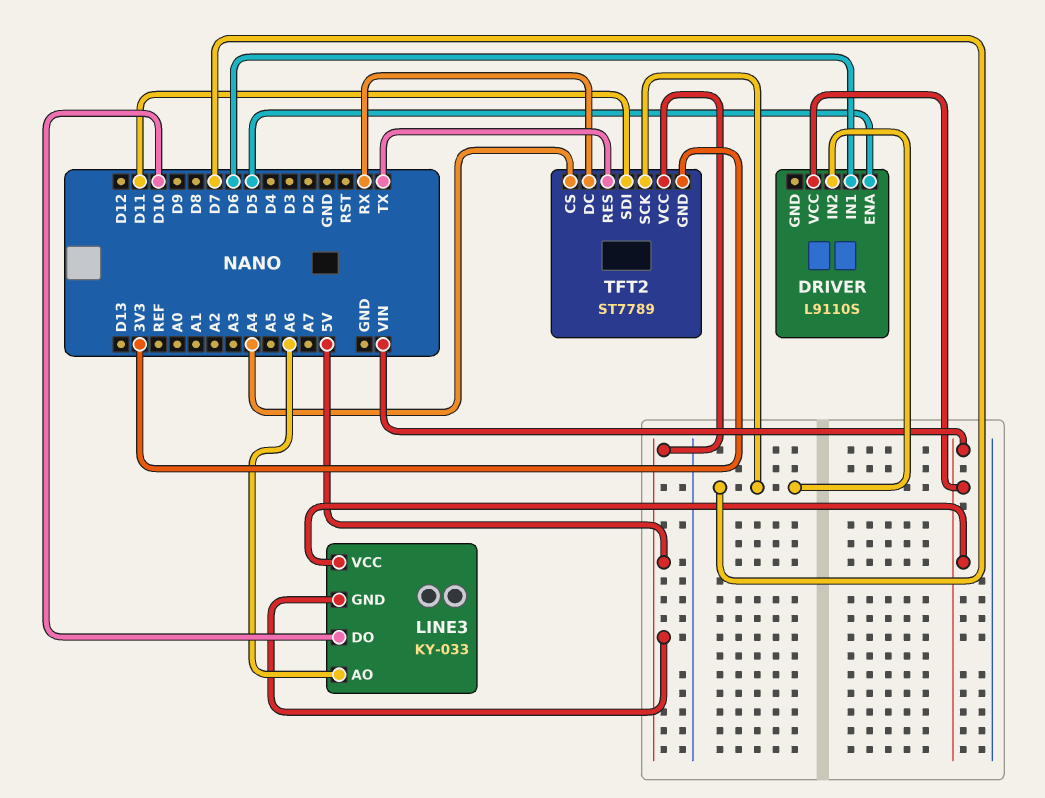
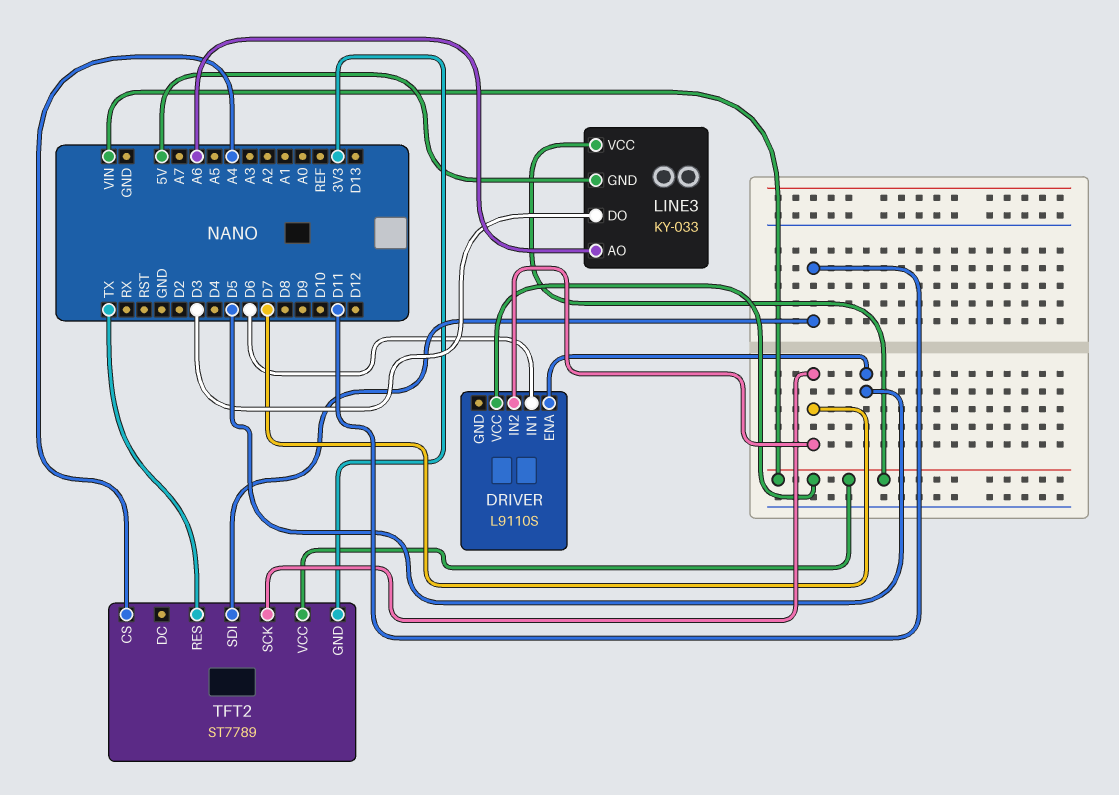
LINE3 pin DO: D10 -> D3
TFT2 pin DC: RX -> none
TFT2 pin VCC: 5V -> VIN

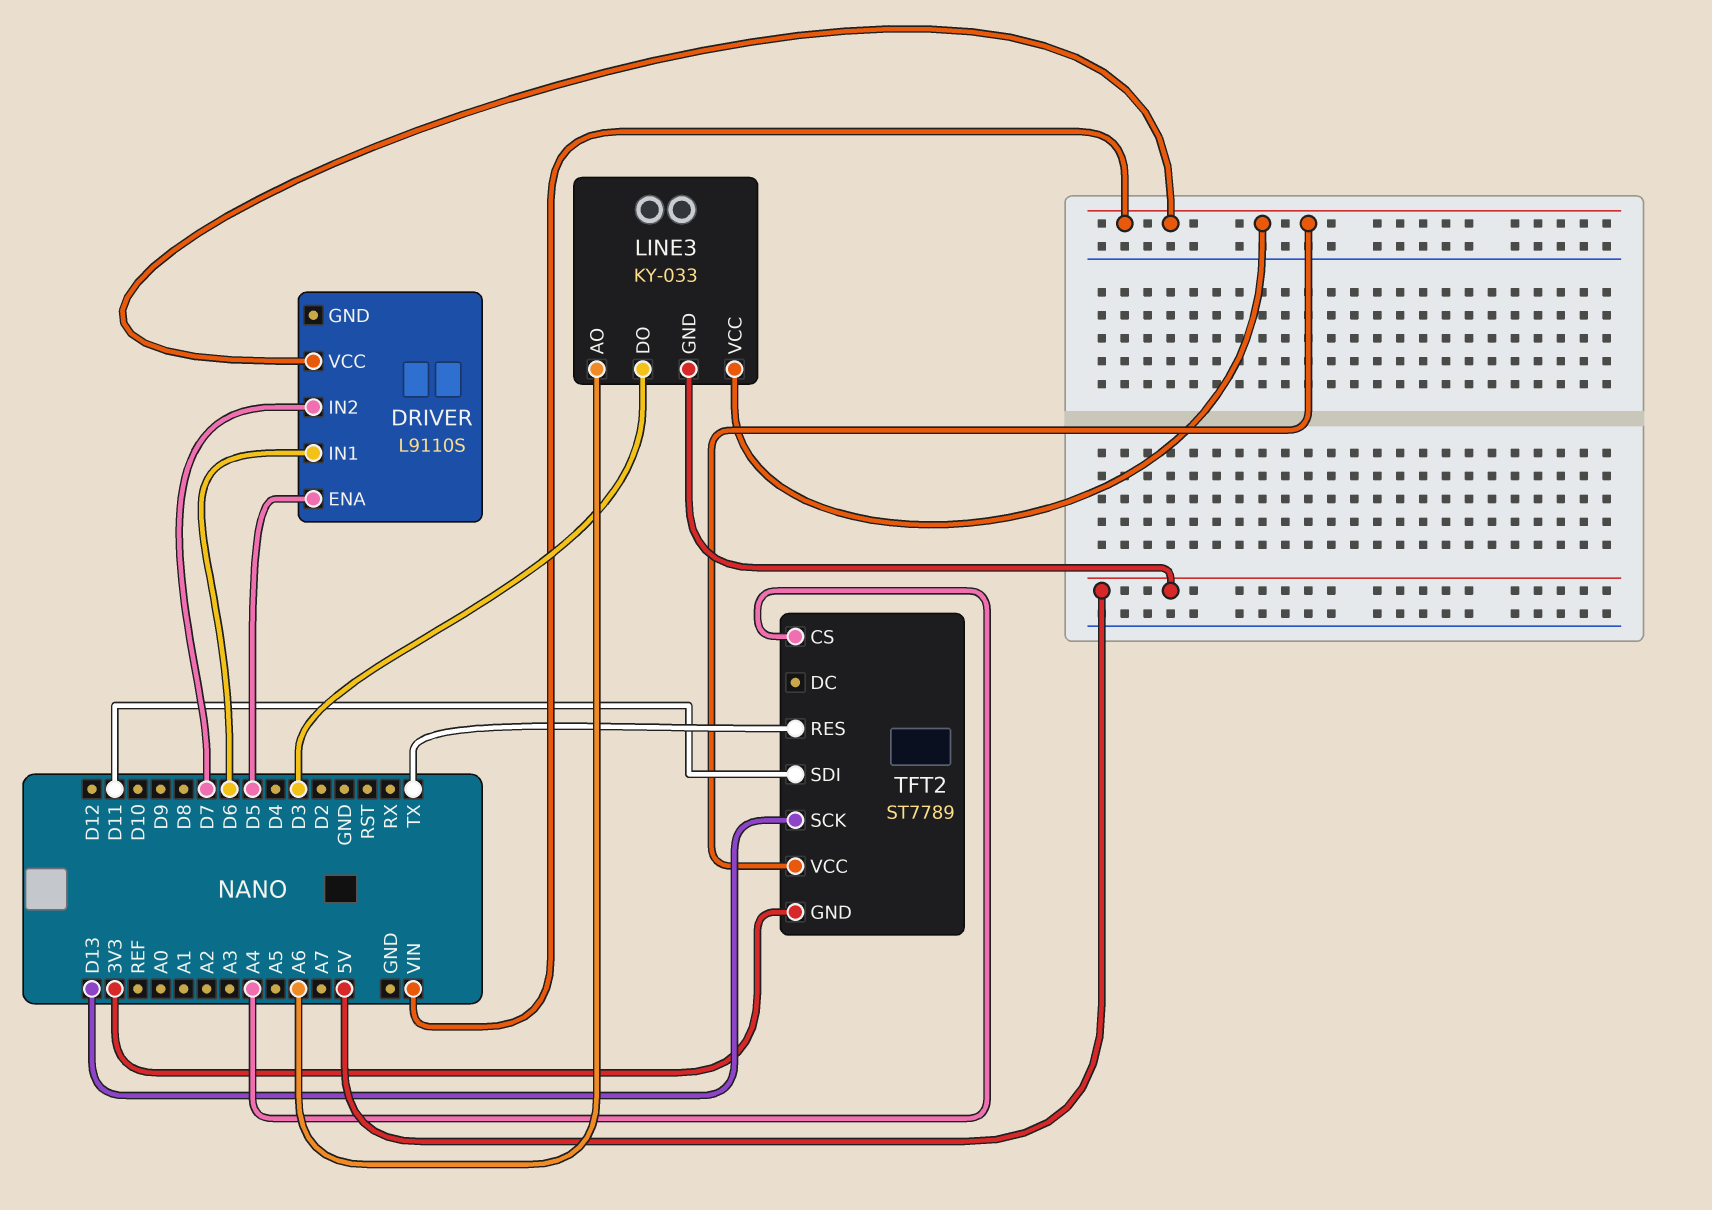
TFT2 pin SCK: D7 -> D13

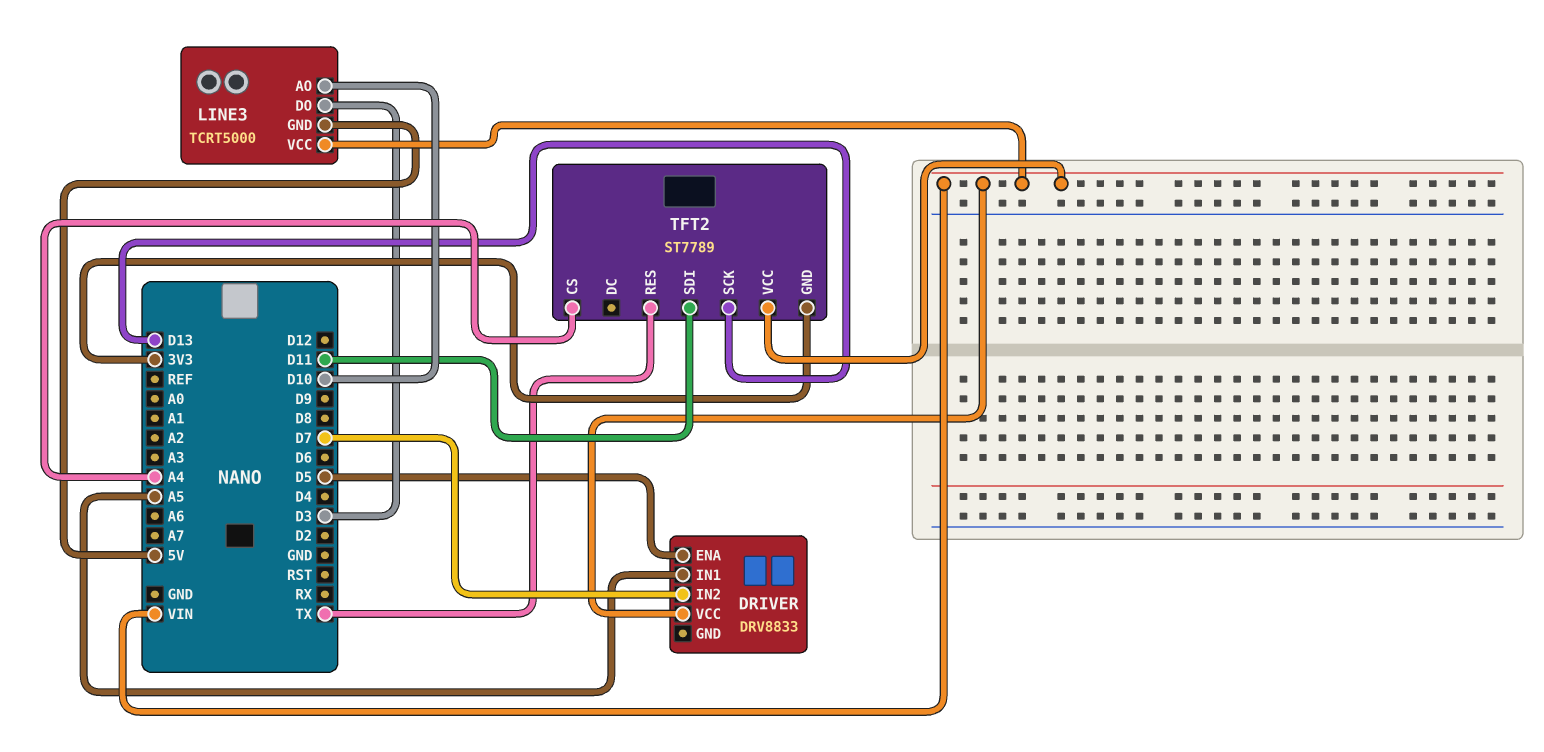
DRIVER: L9110S -> DRV8833
DRIVER pin IN1: D6 -> A5
LINE3: KY-033 -> TCRT5000
LINE3 pin AO: A6 -> D10

